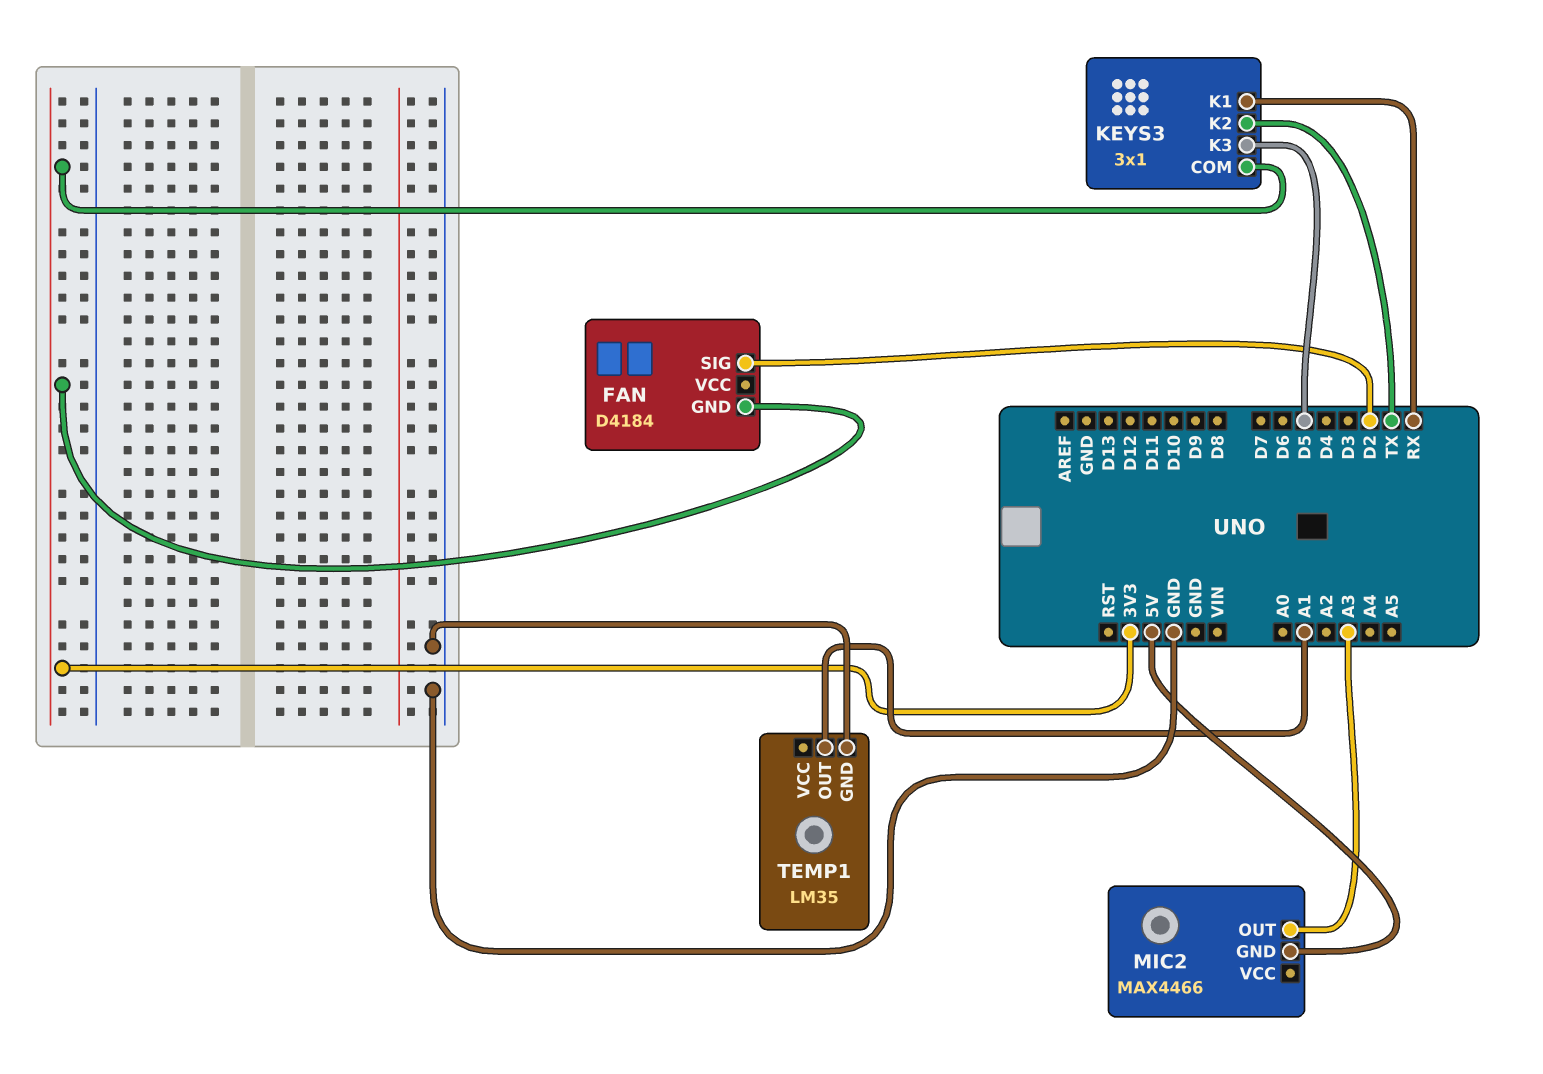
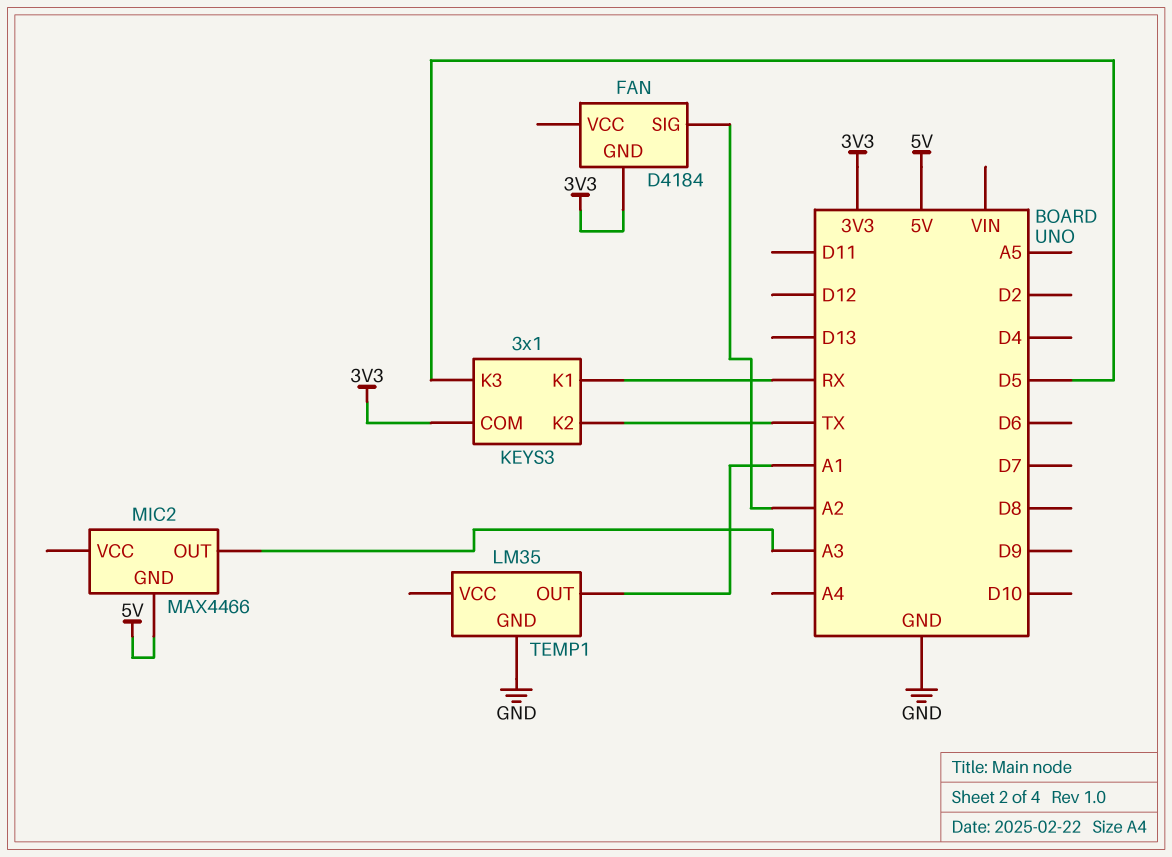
FAN pin SIG: D2 -> A2

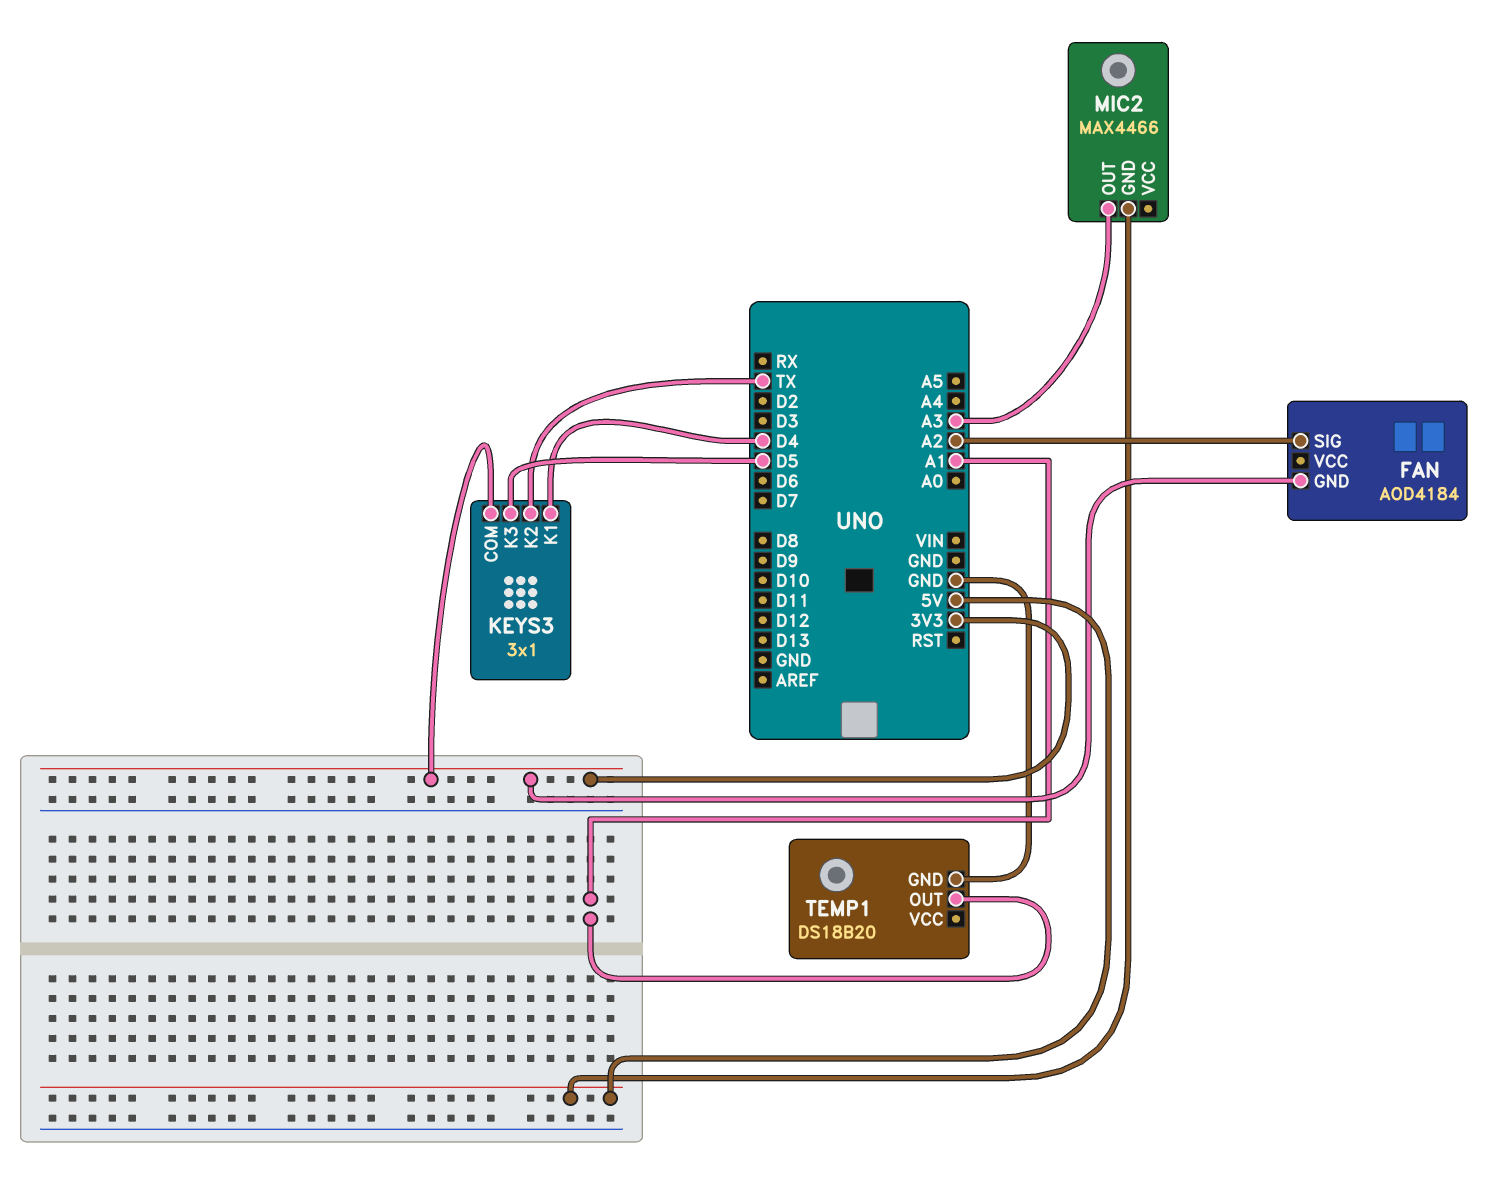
FAN: D4184 -> AOD4184
KEYS3 pin K1: RX -> D4
TEMP1: LM35 -> DS18B20

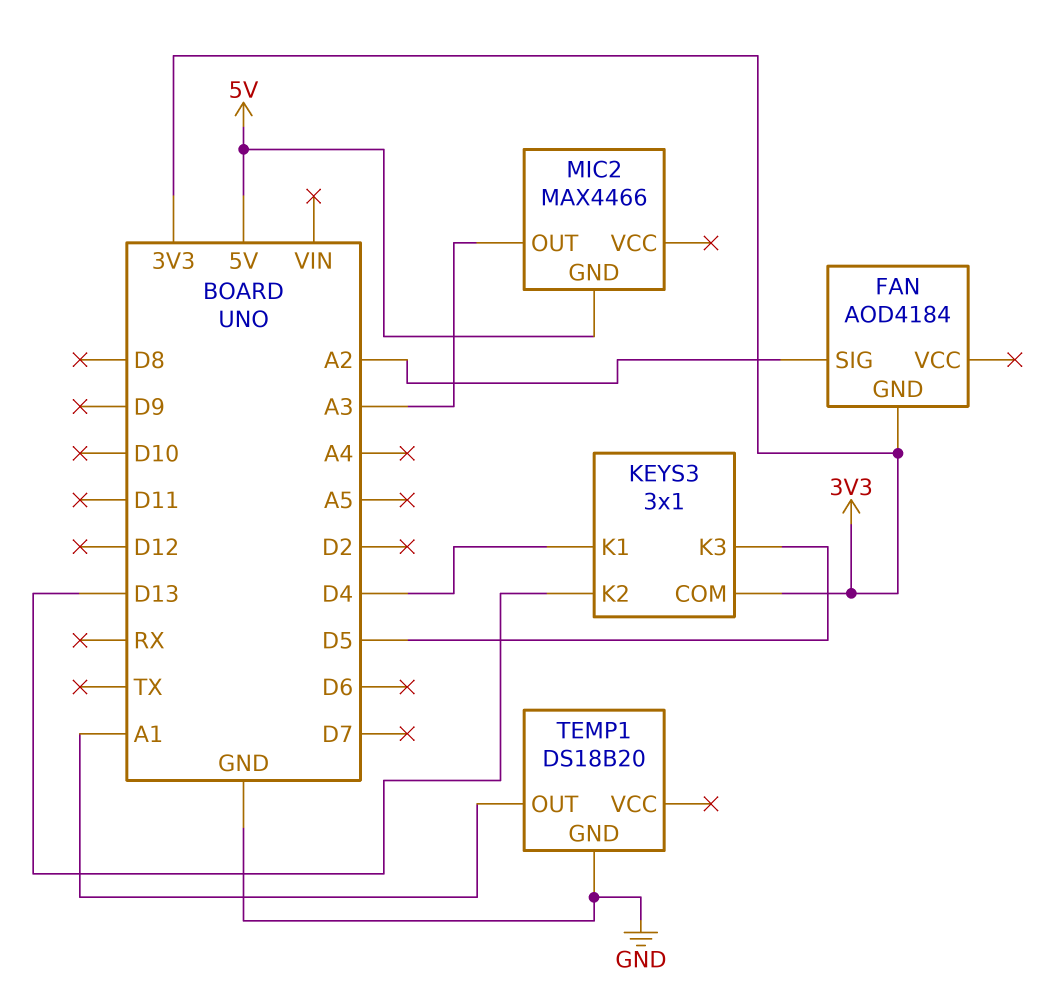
KEYS3 pin K2: TX -> D13

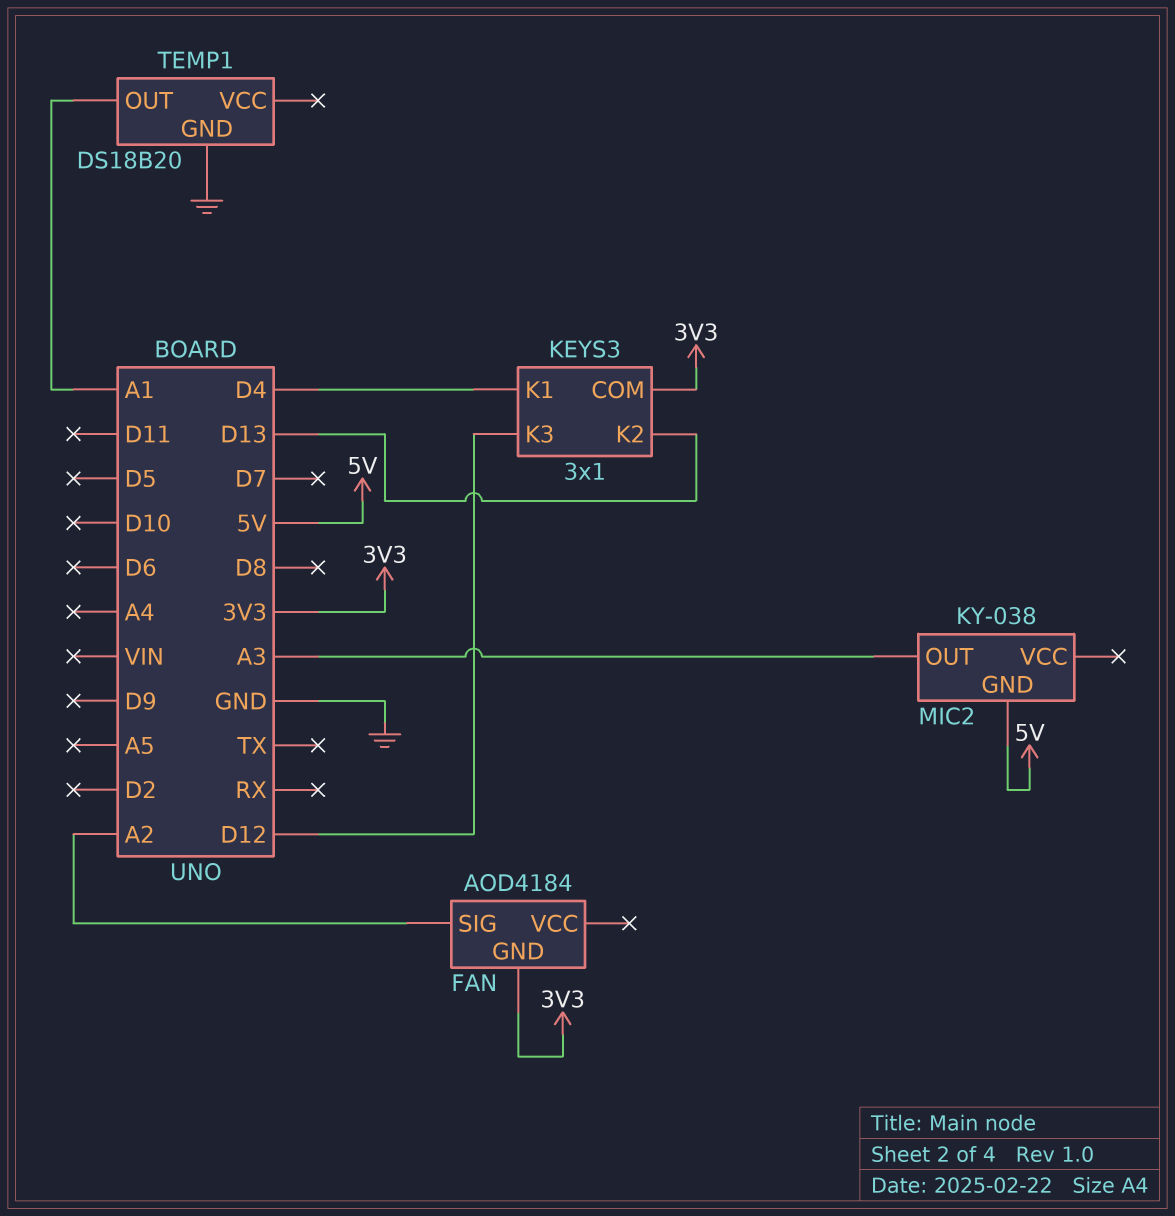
KEYS3 pin K3: D5 -> D12
MIC2: MAX4466 -> KY-038

